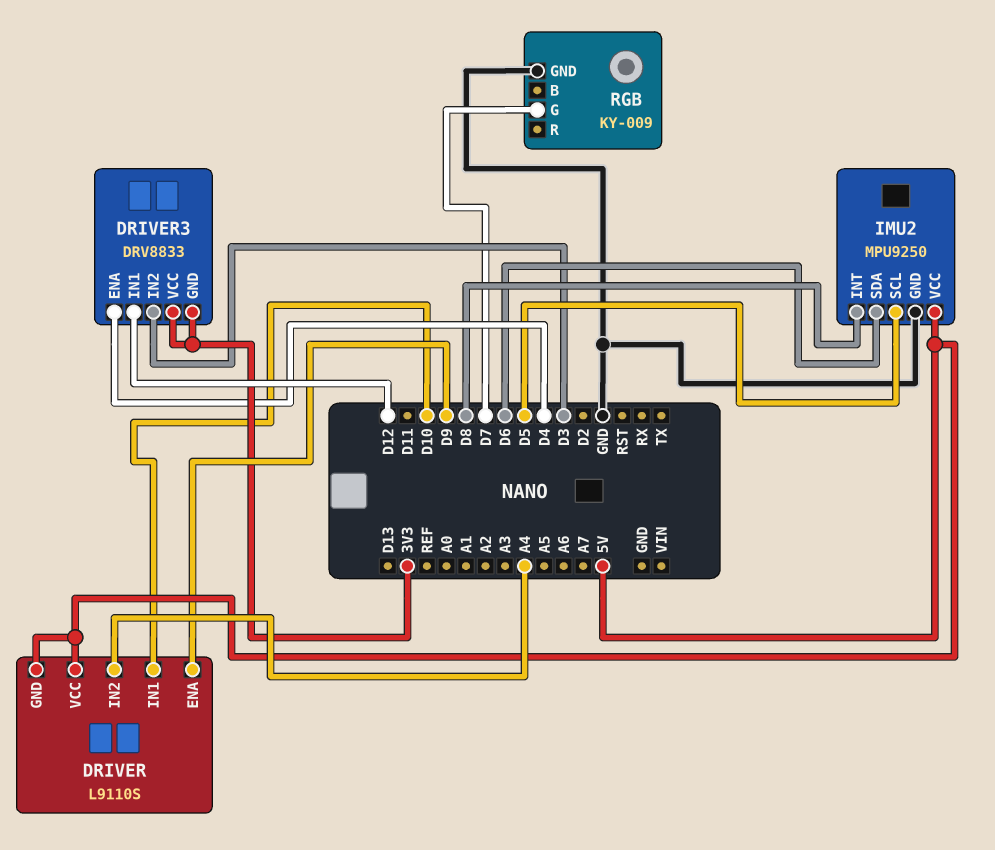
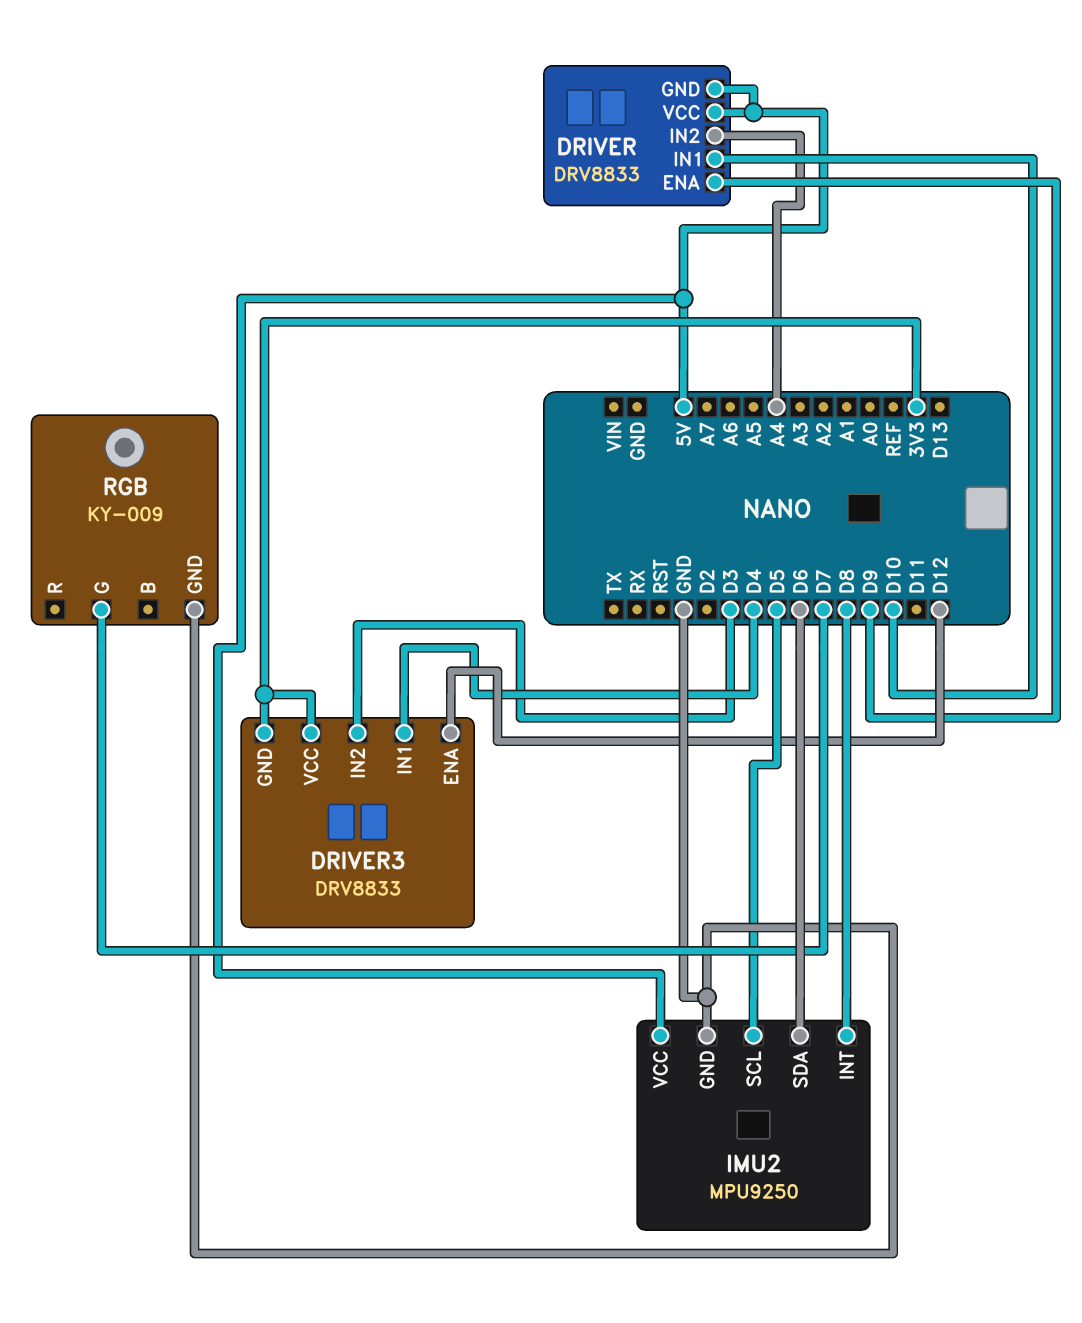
DRIVER: L9110S -> DRV8833
DRIVER3 pin ENA: D4 -> D12
DRIVER3 pin IN1: D12 -> D4

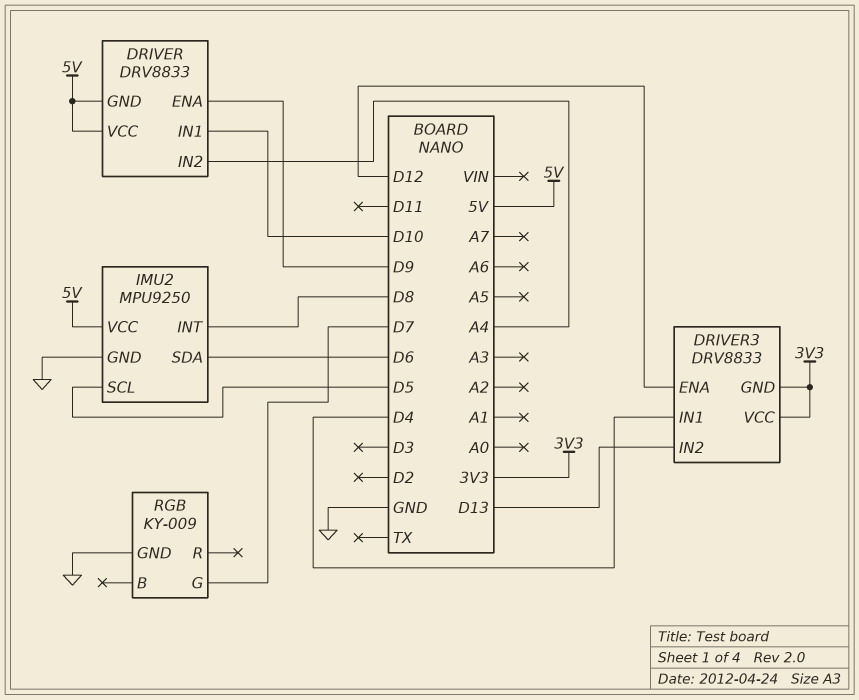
DRIVER3 pin IN2: D3 -> D13

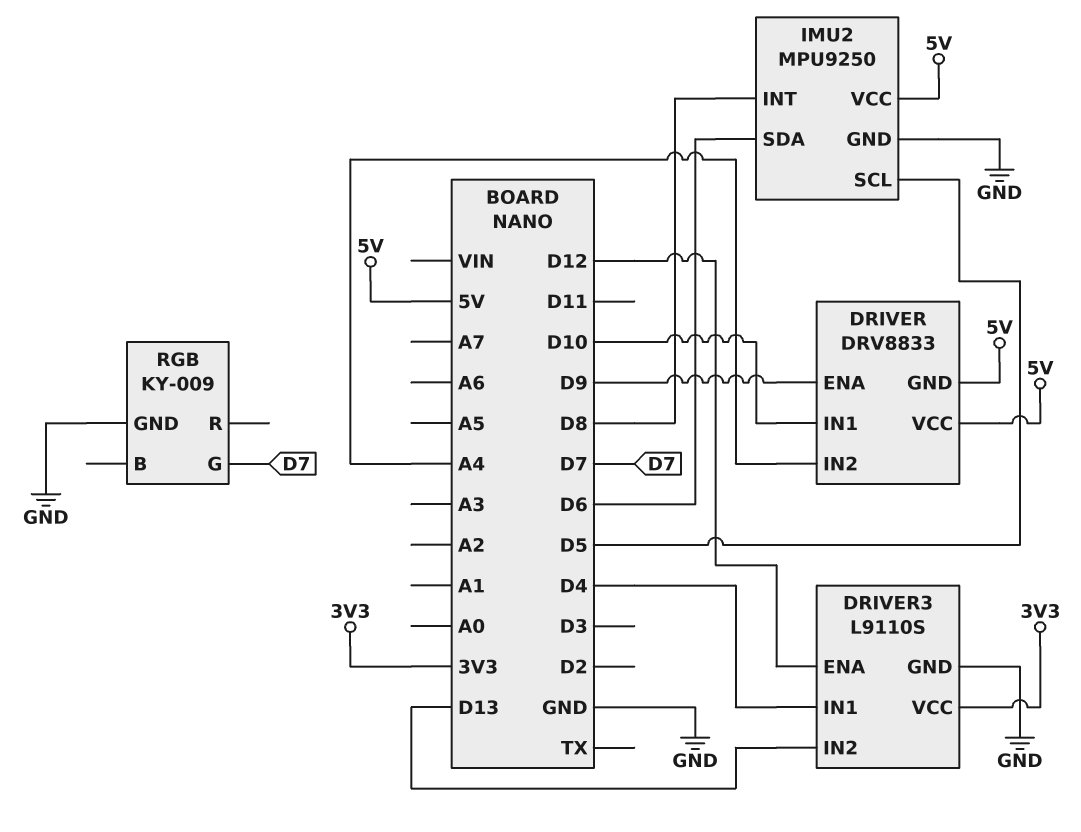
DRIVER3: DRV8833 -> L9110S
DRIVER3 pin GND: 3V3 -> GND

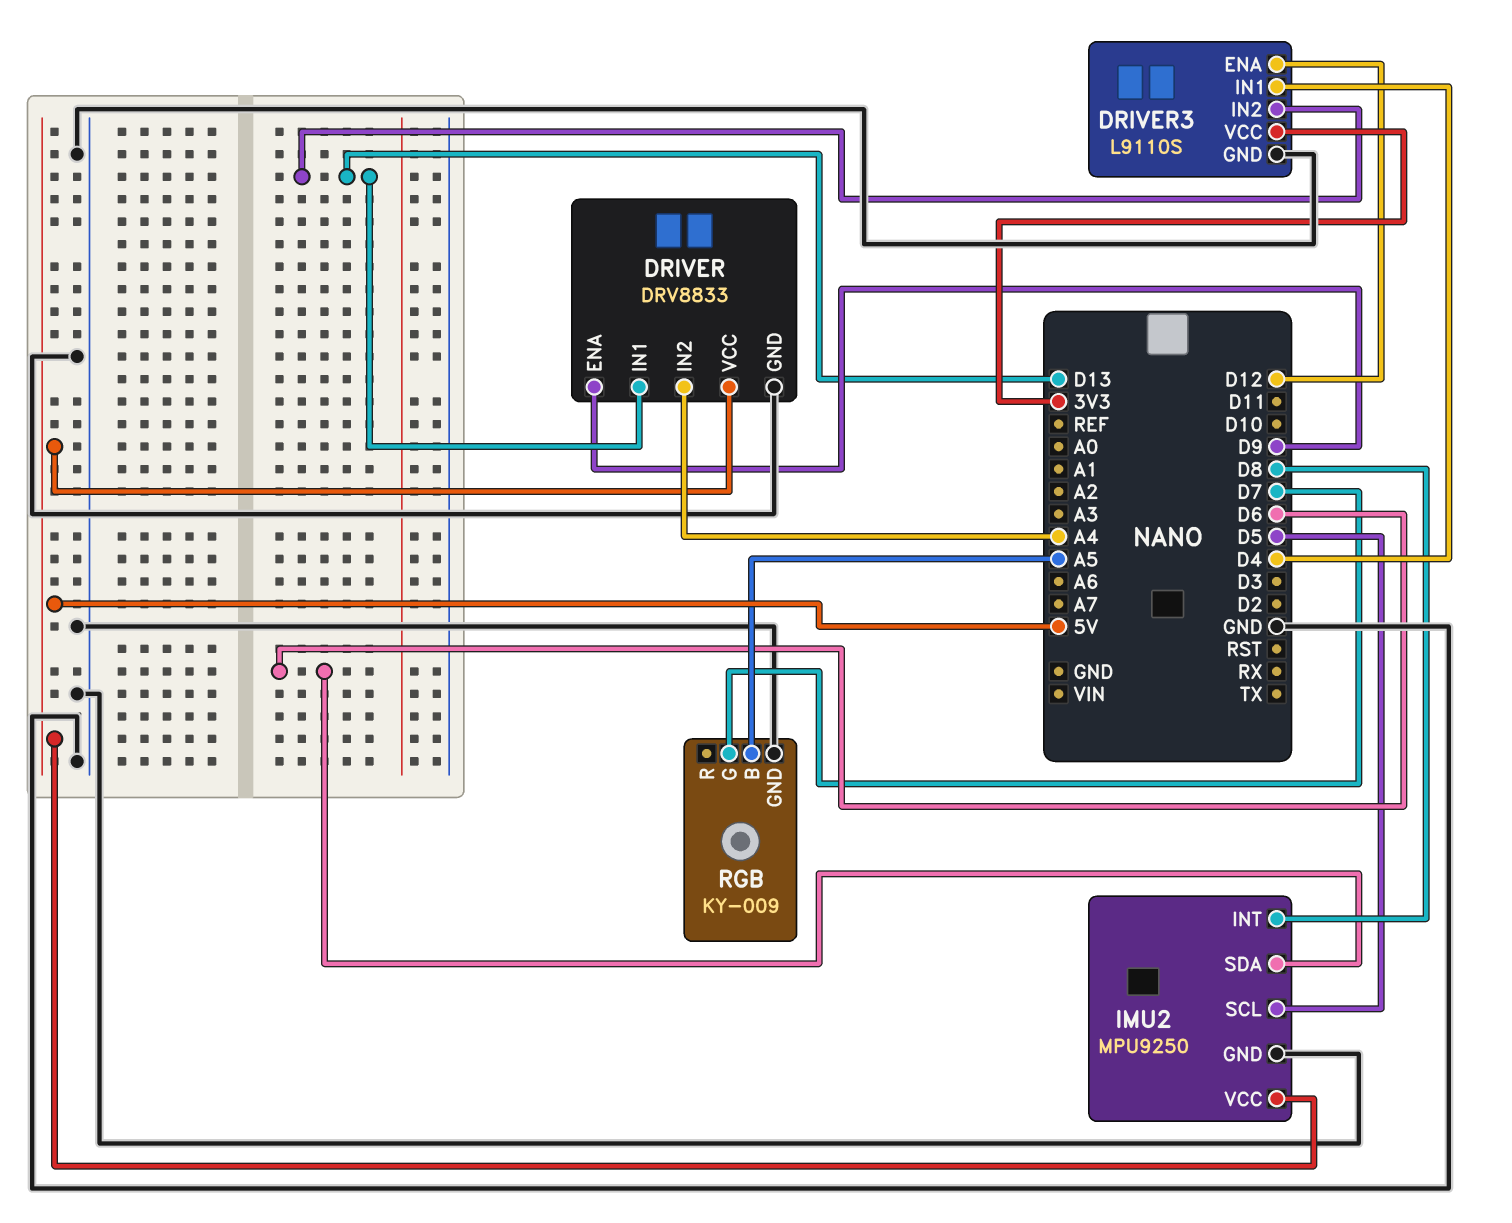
DRIVER pin GND: 5V -> GND
DRIVER pin IN1: D10 -> D13
RGB pin B: none -> A5

